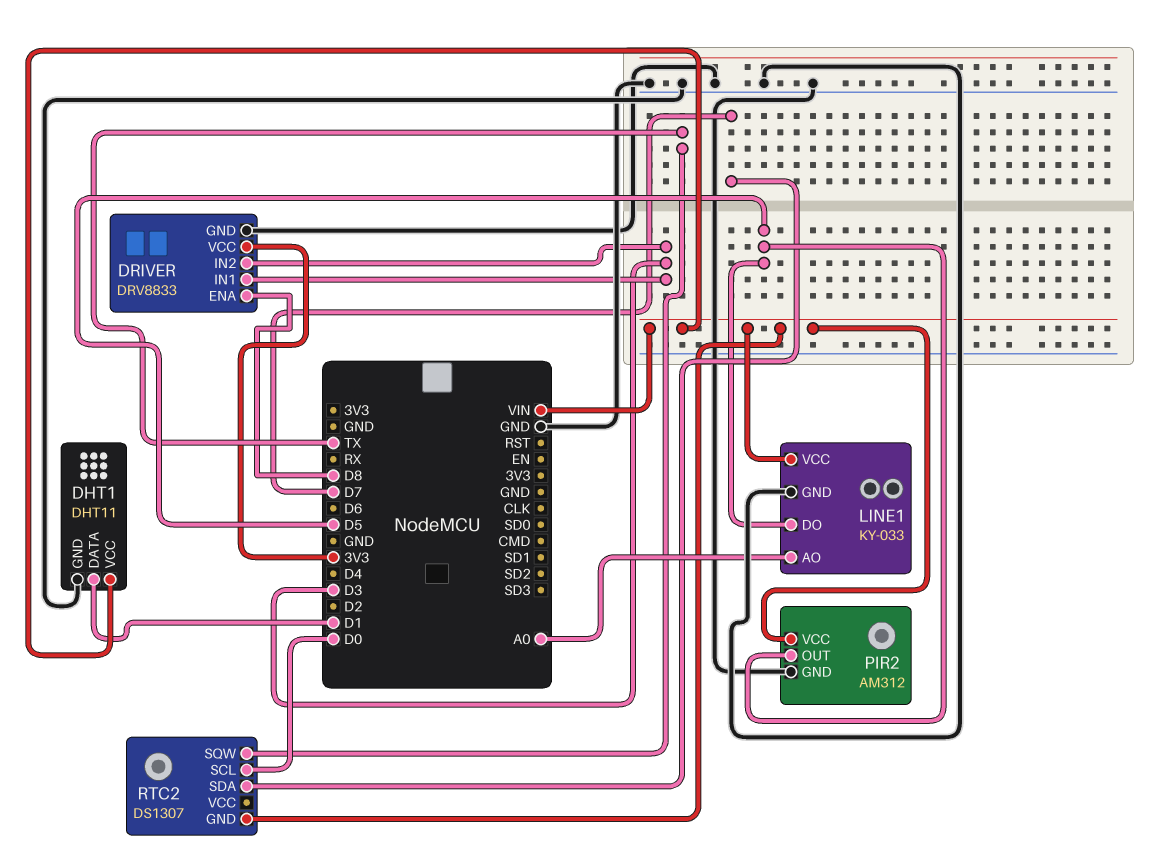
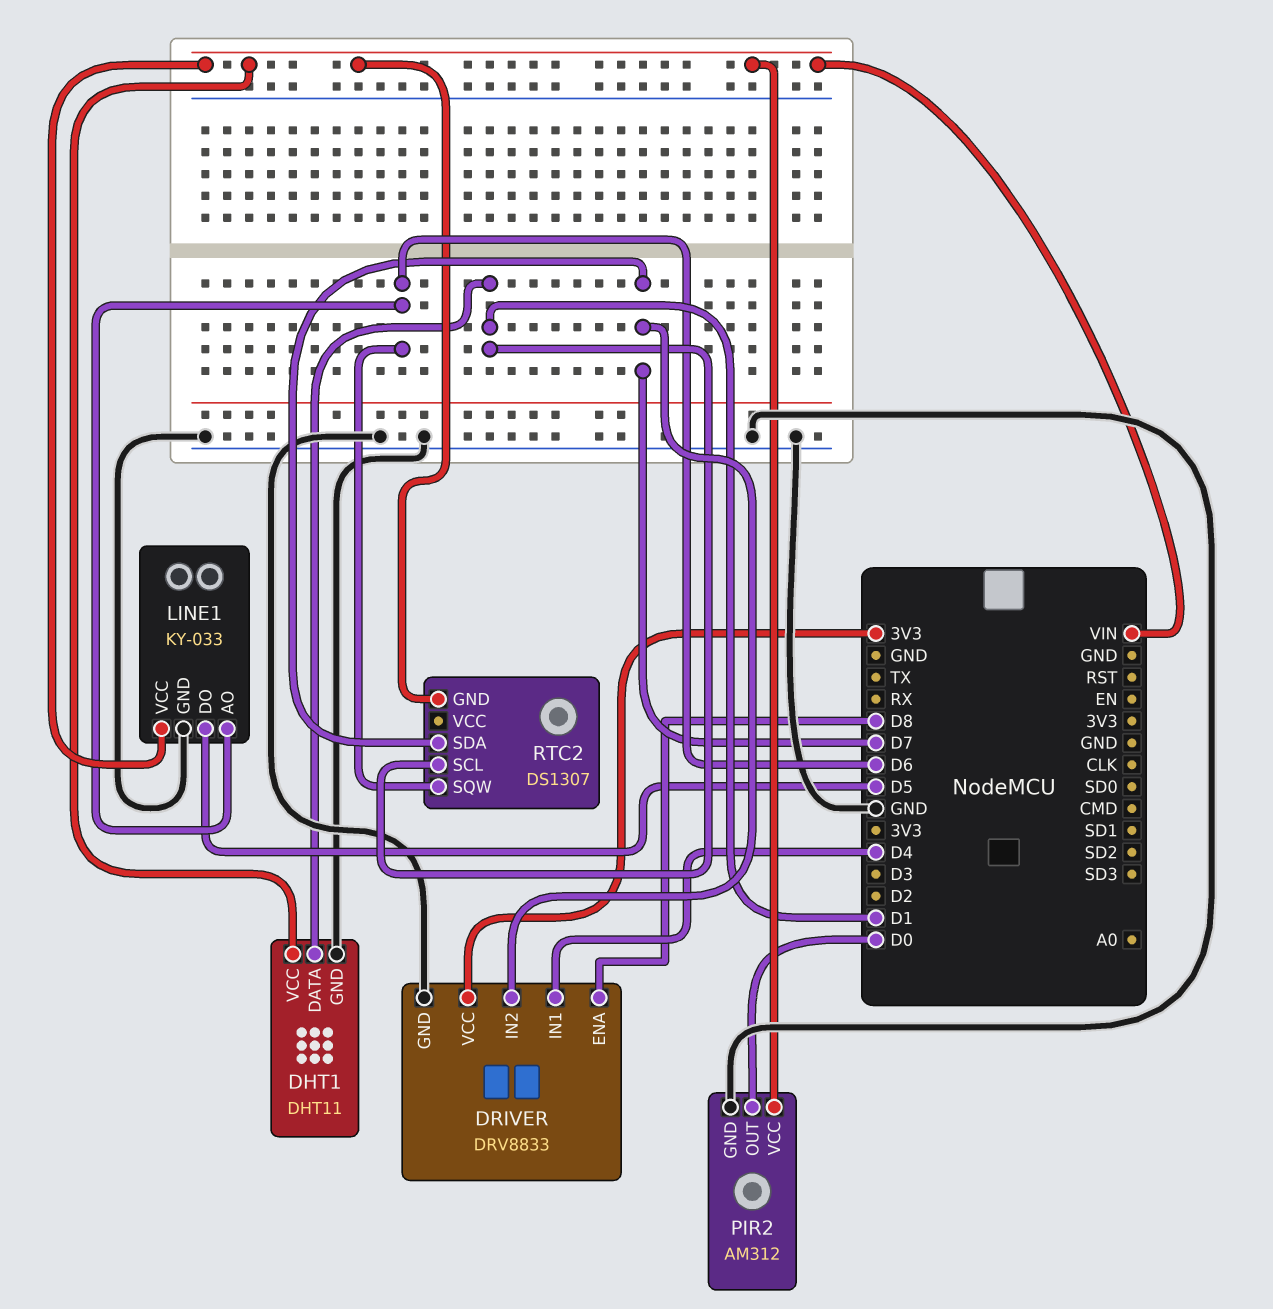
DRIVER pin IN1: D3 -> D4
DRIVER pin IN2: D3 -> D7
LINE1 pin AO: A0 -> D6
PIR2 pin OUT: D5 -> D0
RTC2 pin SCL: D0 -> D1
RTC2 pin SQW: TX -> D6

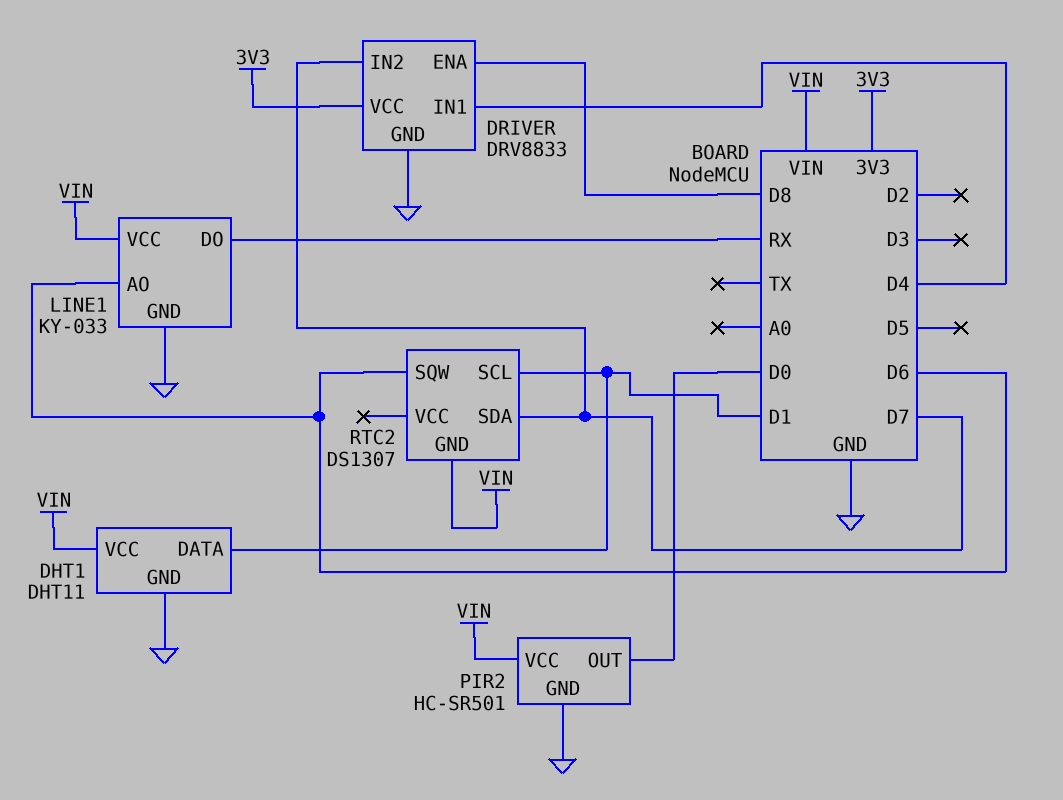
LINE1 pin DO: D5 -> RX
PIR2: AM312 -> HC-SR501

